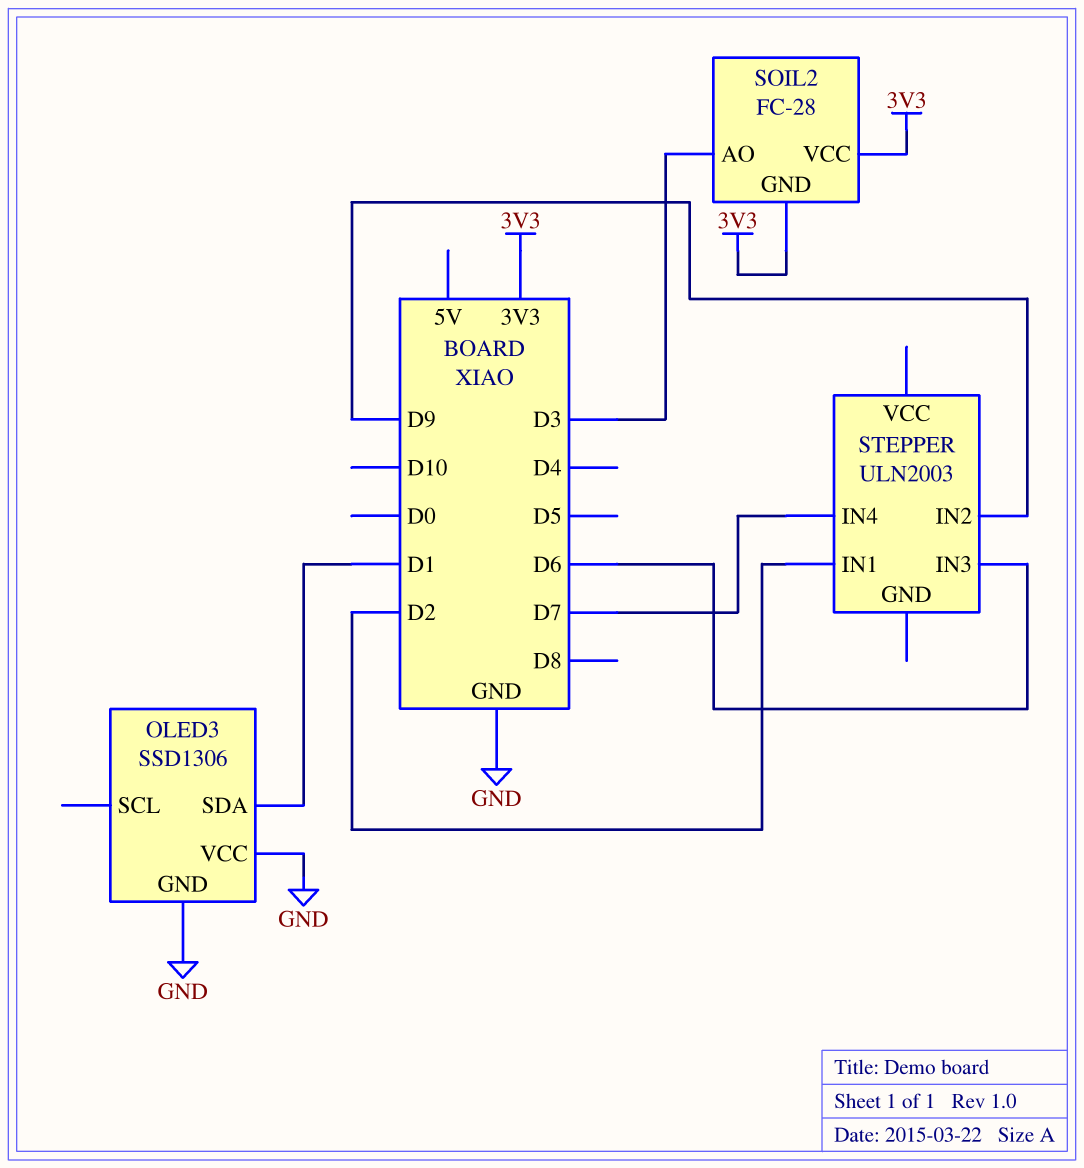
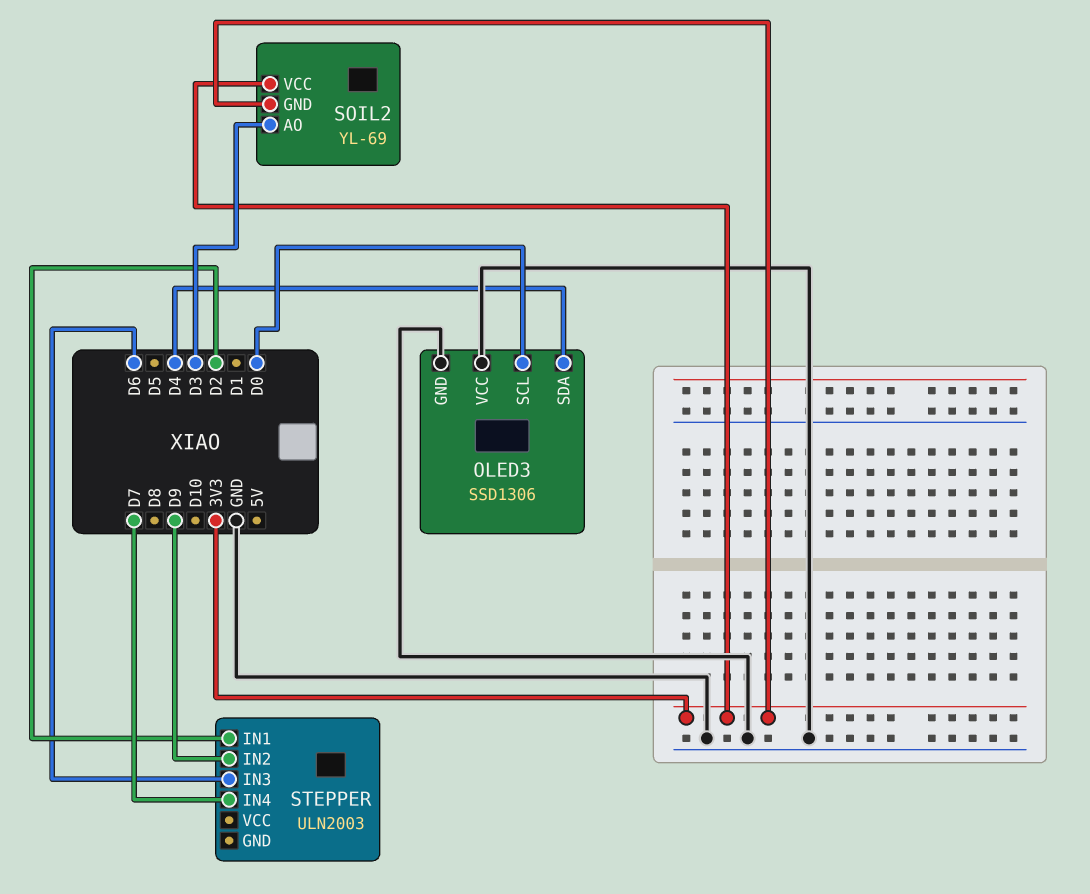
OLED3 pin SCL: none -> D0
OLED3 pin SDA: D1 -> D4
SOIL2: FC-28 -> YL-69

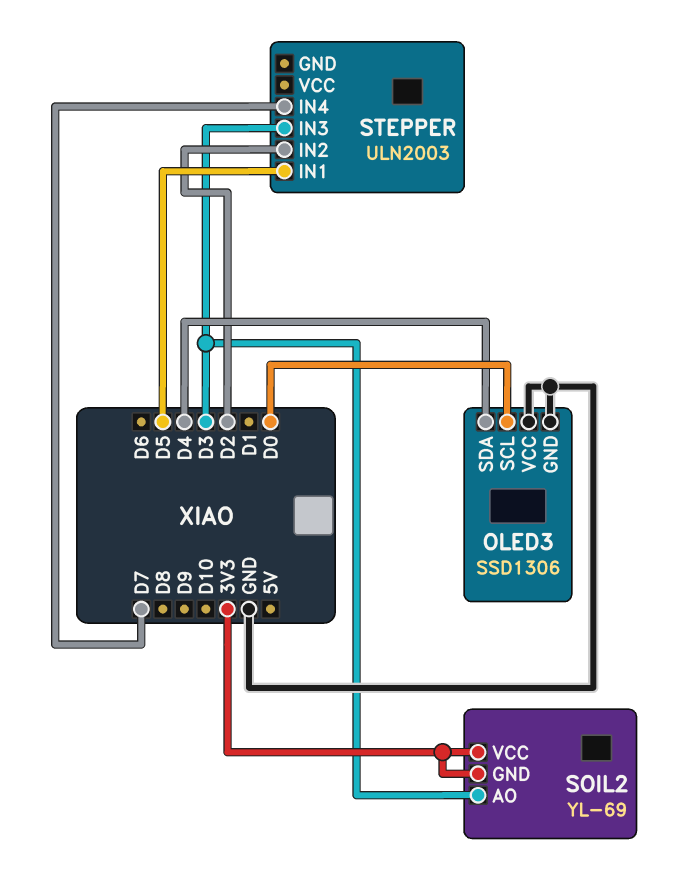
STEPPER pin IN1: D2 -> D5
STEPPER pin IN2: D9 -> D2
STEPPER pin IN3: D6 -> D3

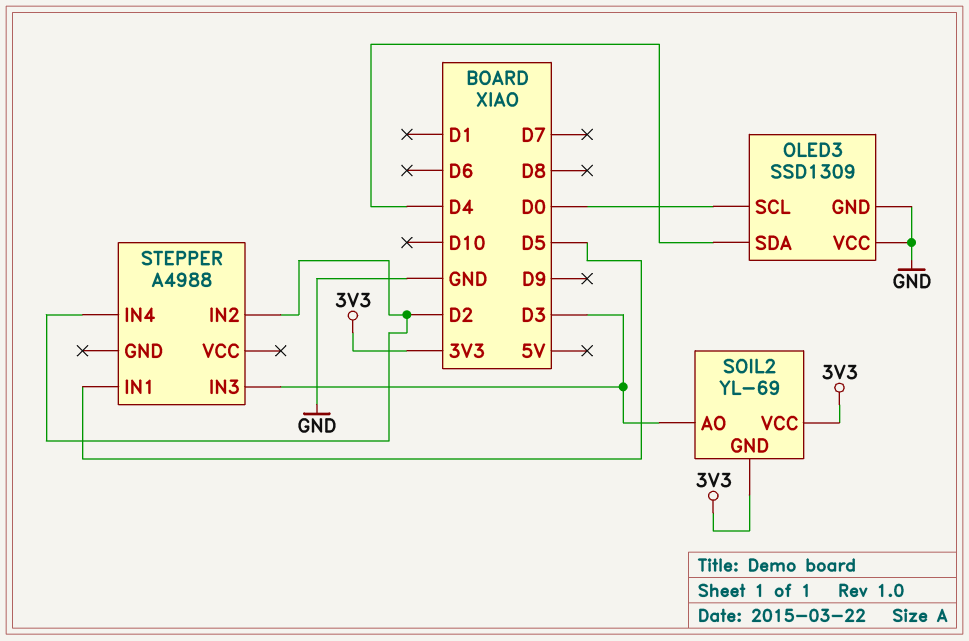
OLED3: SSD1306 -> SSD1309
STEPPER: ULN2003 -> A4988
STEPPER pin IN4: D7 -> D2

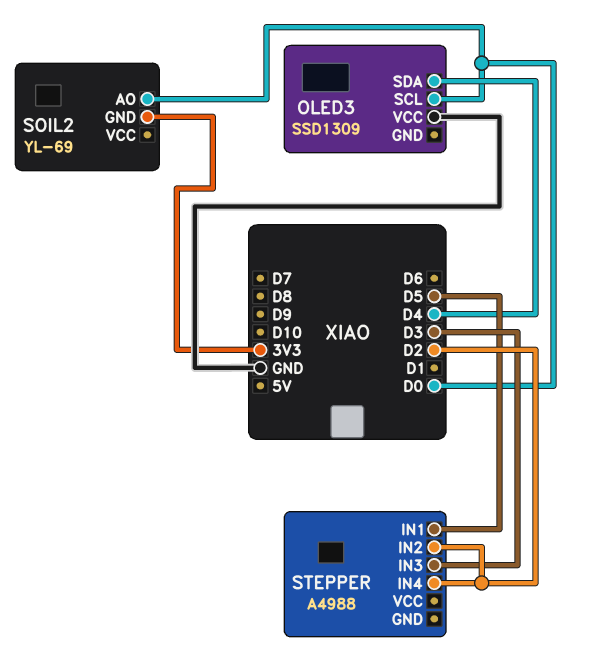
OLED3 pin GND: GND -> none
SOIL2 pin AO: D3 -> D0
SOIL2 pin VCC: 3V3 -> none

